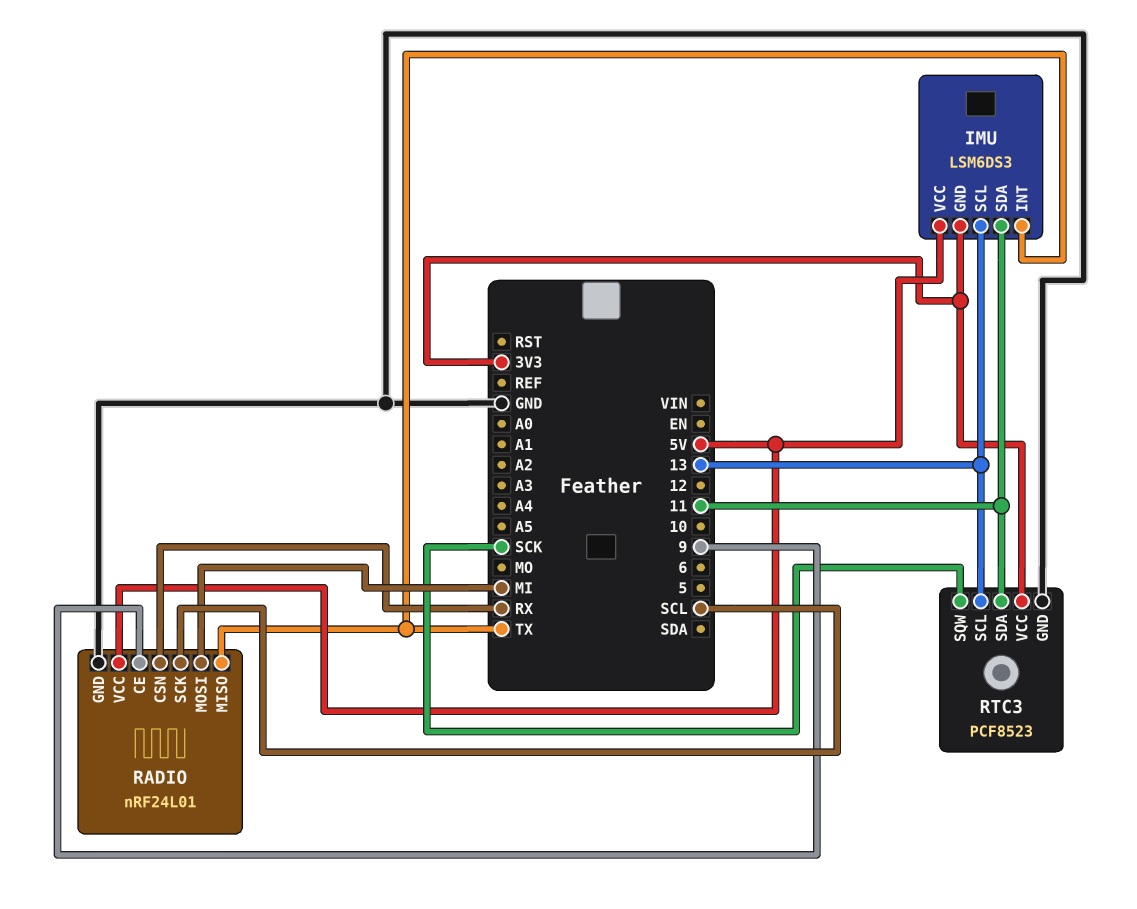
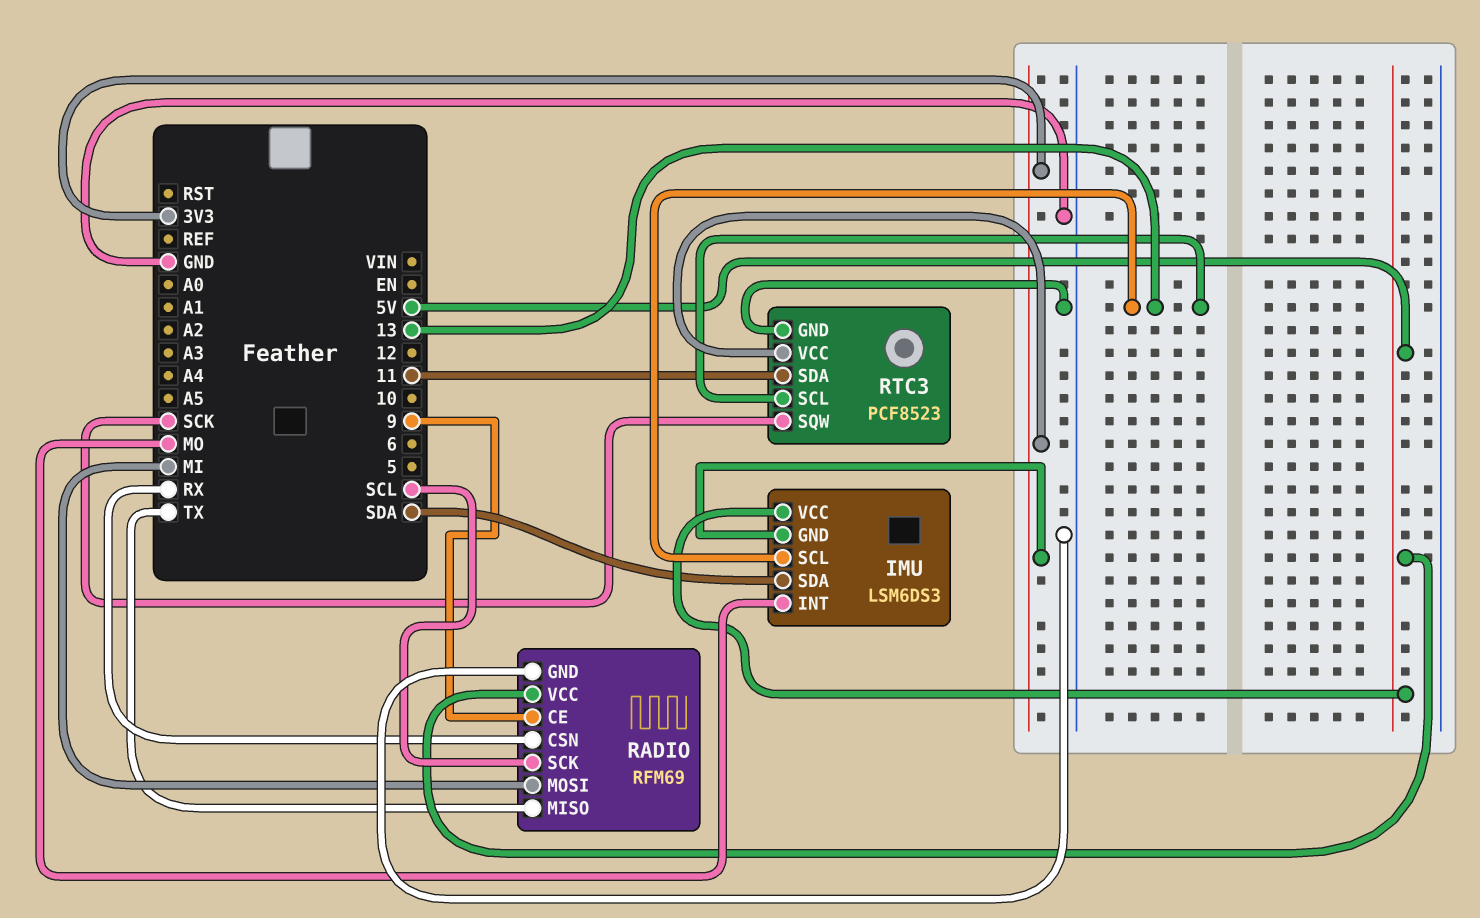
IMU pin INT: TX -> MO
IMU pin SDA: 11 -> SDA
RADIO: nRF24L01 -> RFM69

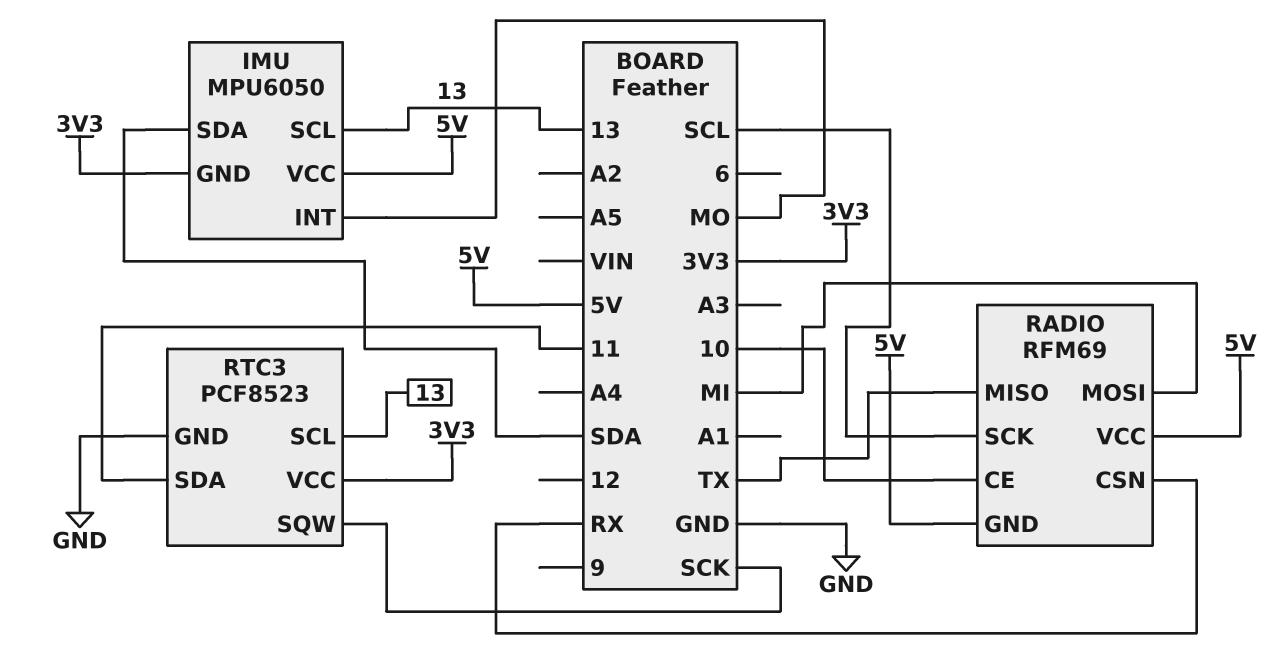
IMU: LSM6DS3 -> MPU6050
RADIO pin CE: 9 -> 10
RADIO pin GND: GND -> 5V

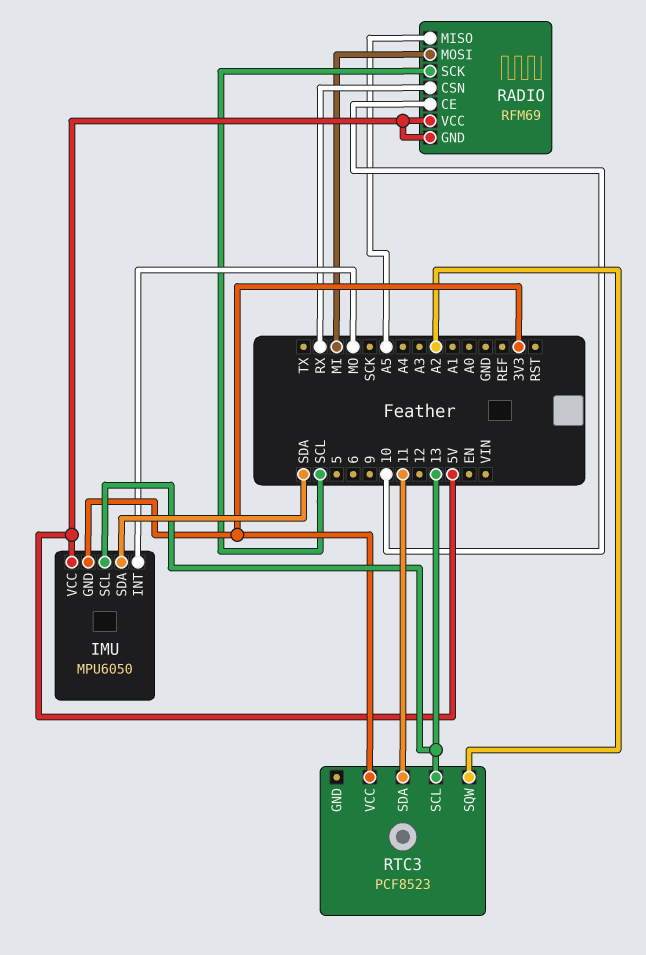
RADIO pin MISO: TX -> A5
RTC3 pin GND: GND -> none
RTC3 pin SQW: SCK -> A2

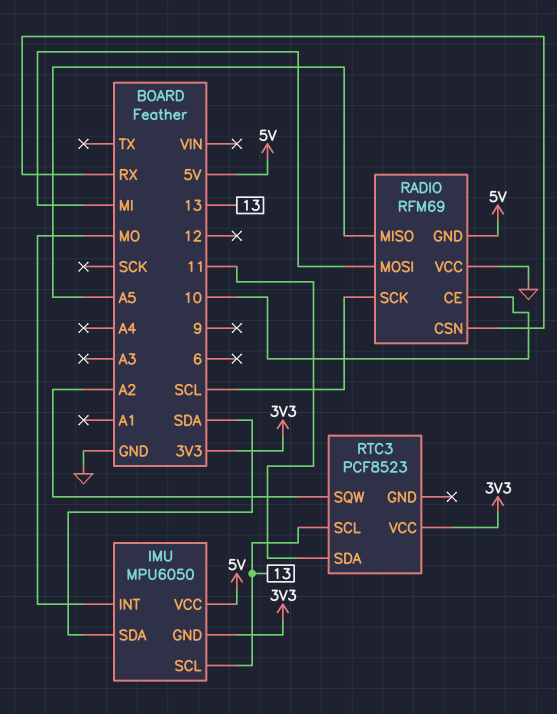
RADIO pin VCC: 5V -> GND

